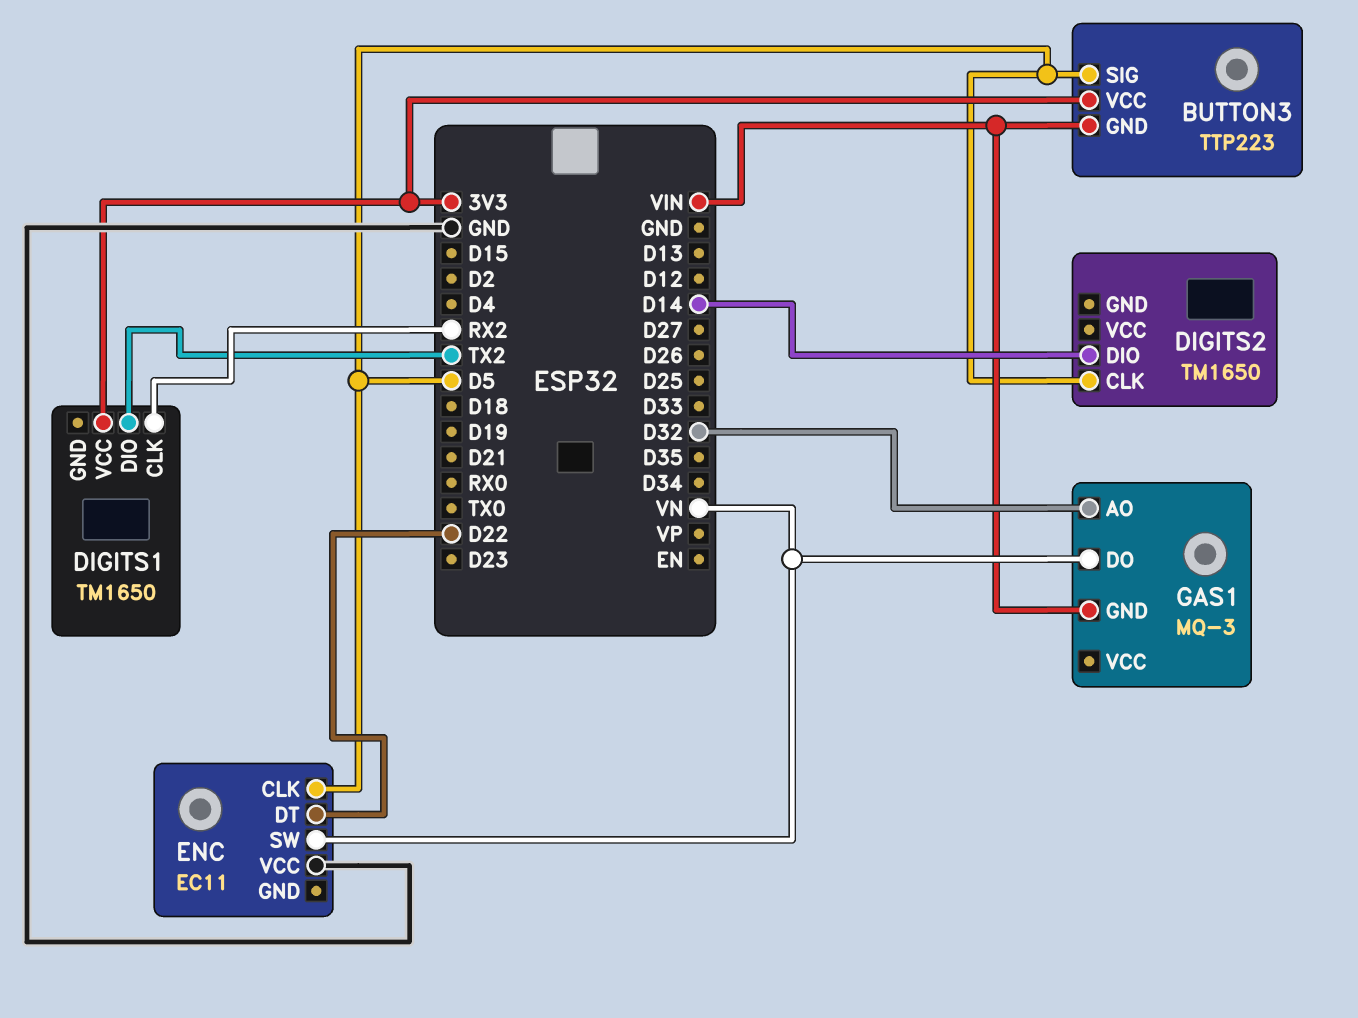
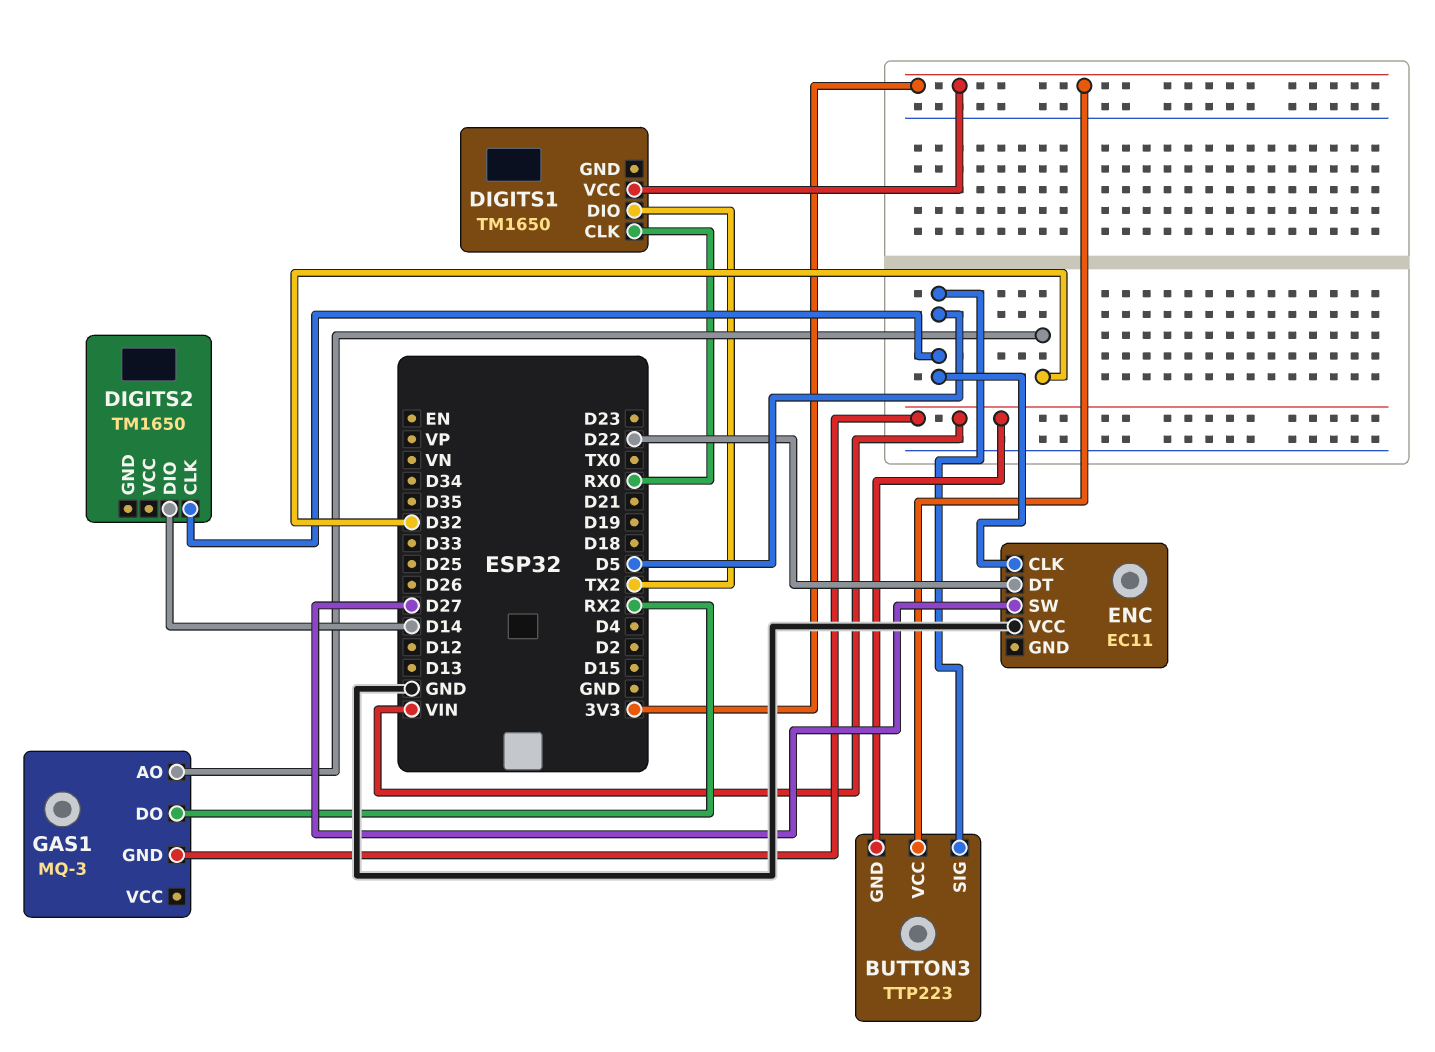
DIGITS1 pin CLK: RX2 -> RX0
ENC pin SW: VN -> D27
GAS1 pin DO: VN -> RX2

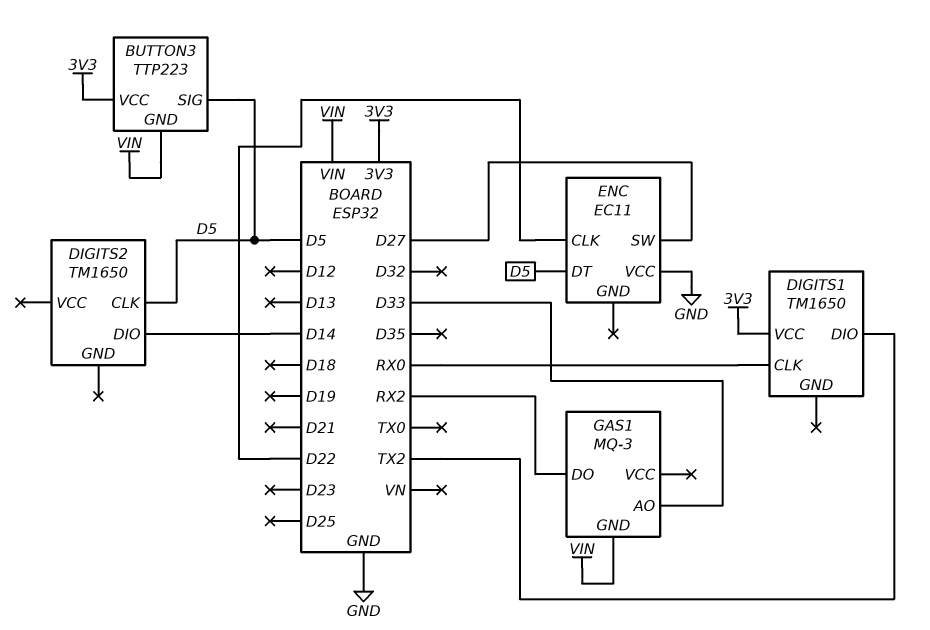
ENC pin CLK: D5 -> D22
ENC pin DT: D22 -> D5
GAS1 pin AO: D32 -> D33

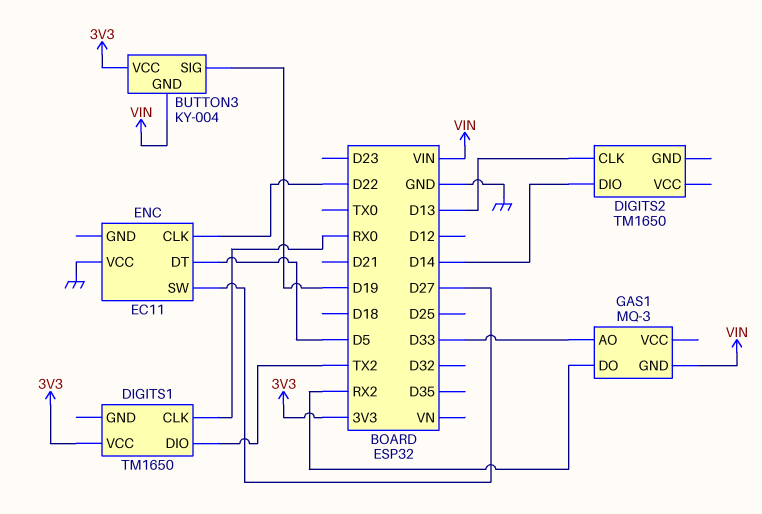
BUTTON3: TTP223 -> KY-004
BUTTON3 pin SIG: D5 -> D19
DIGITS2 pin CLK: D5 -> D13

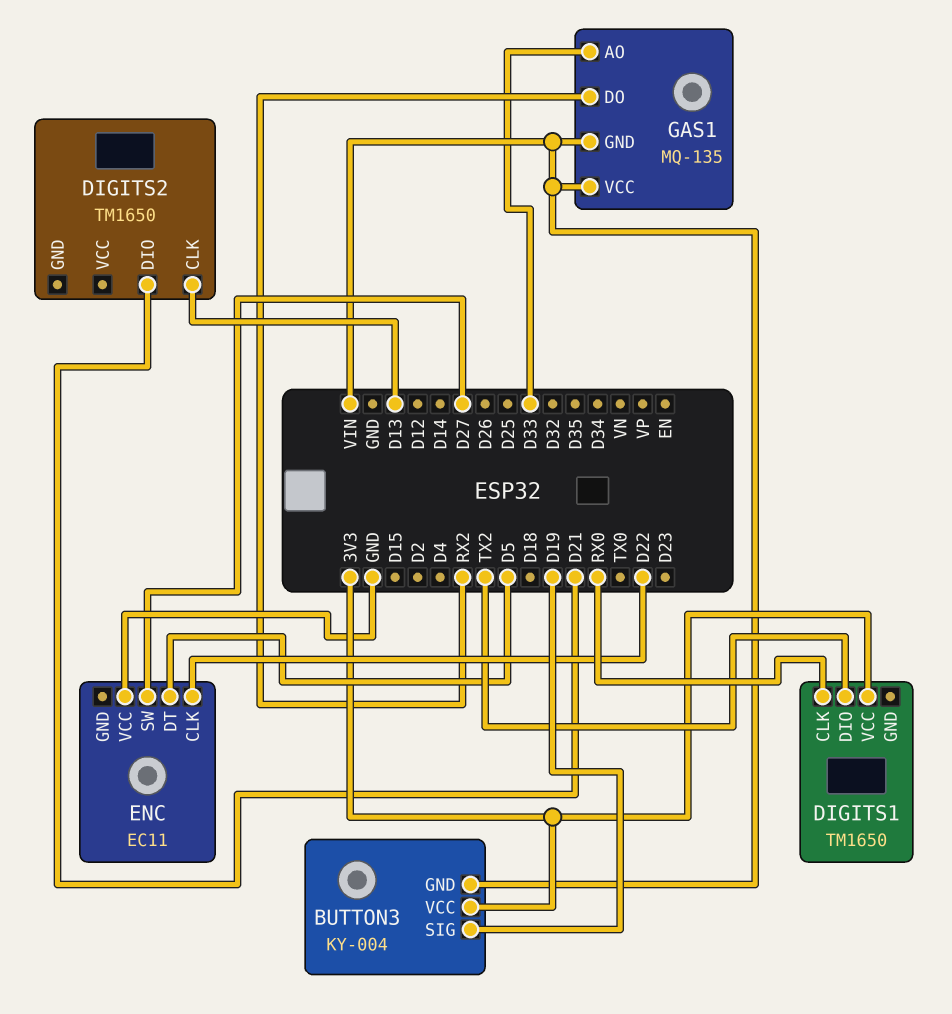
DIGITS2 pin DIO: D14 -> D21
GAS1: MQ-3 -> MQ-135
GAS1 pin VCC: none -> VIN

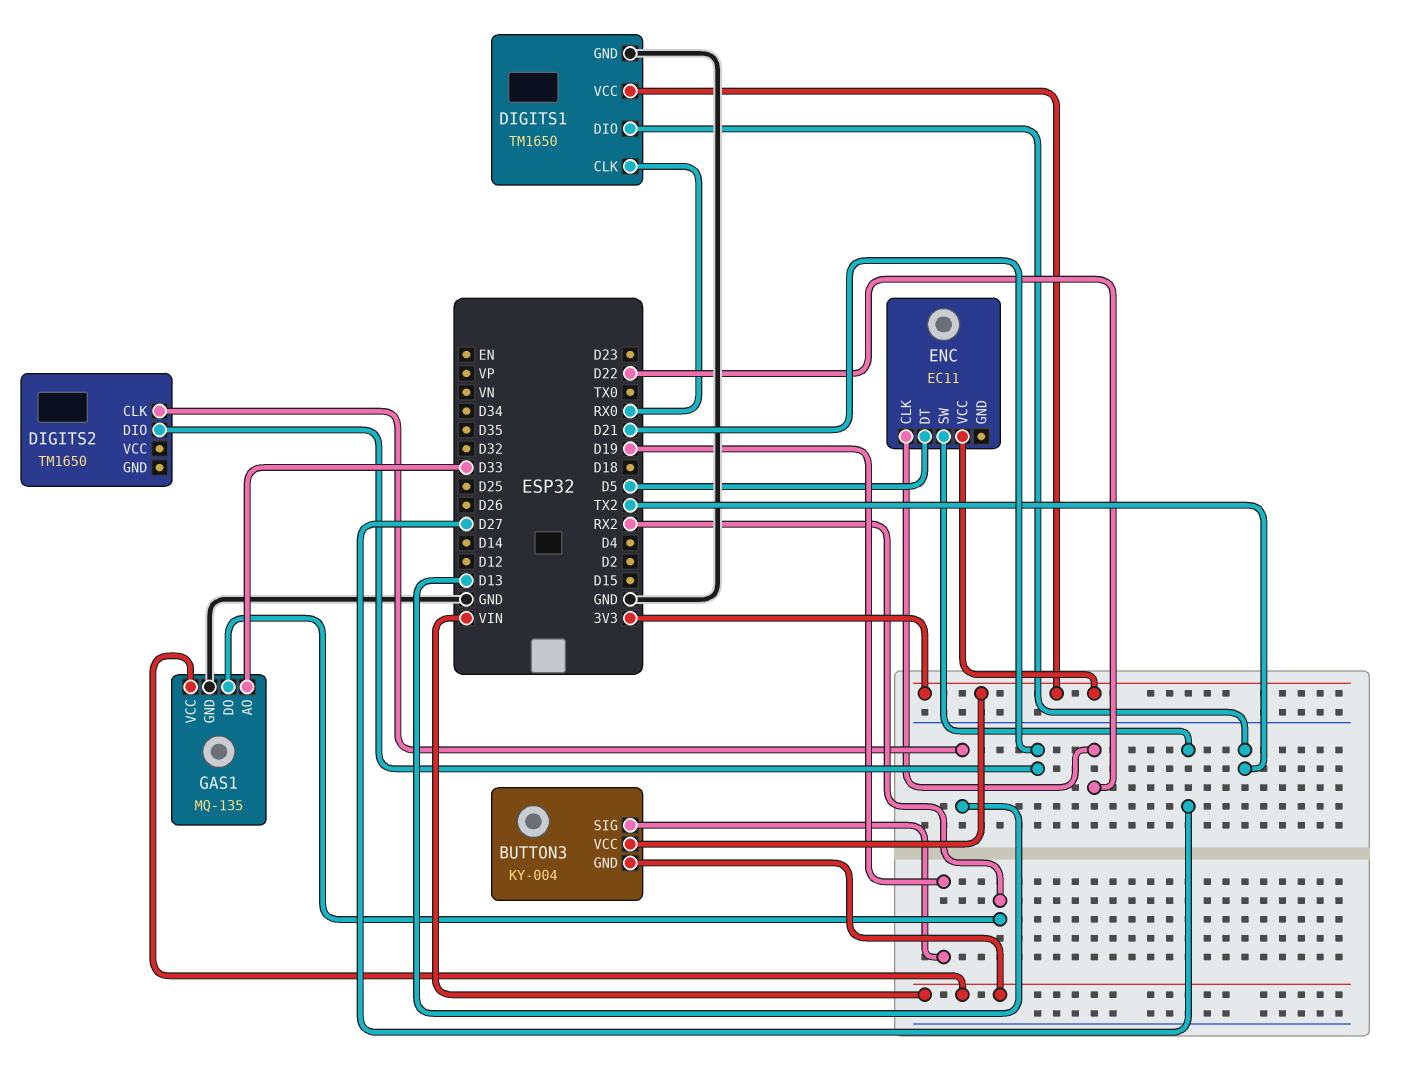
DIGITS1 pin GND: none -> GND
ENC pin VCC: GND -> 3V3
GAS1 pin GND: VIN -> GND

